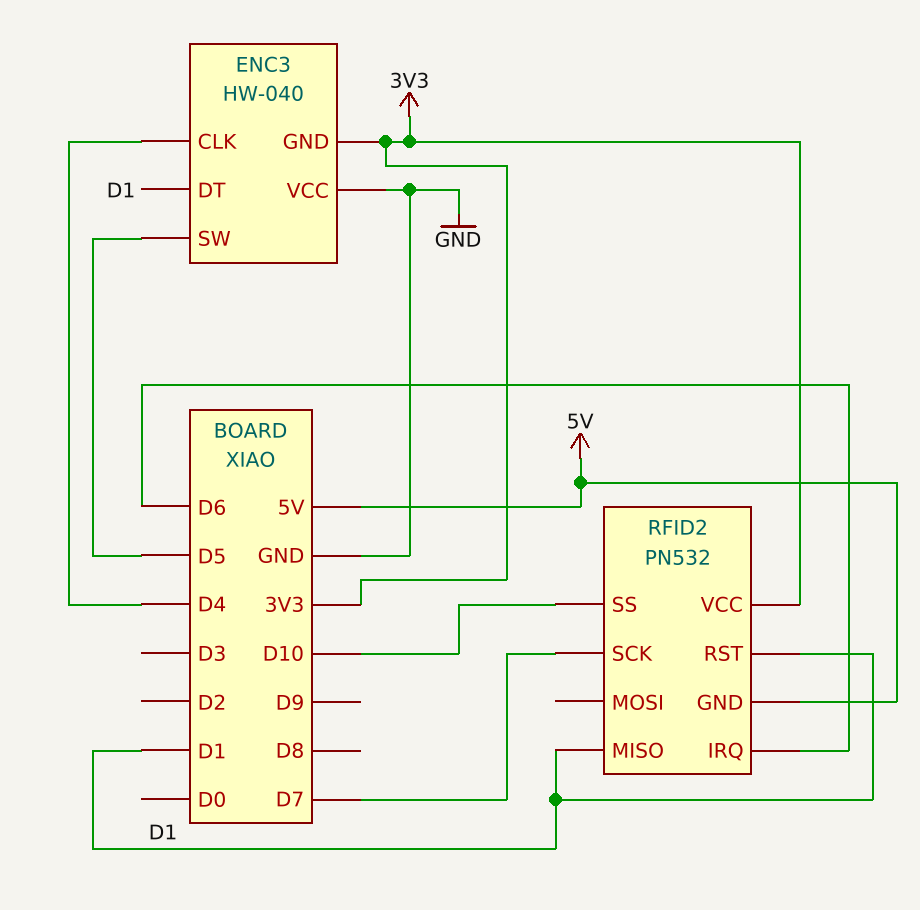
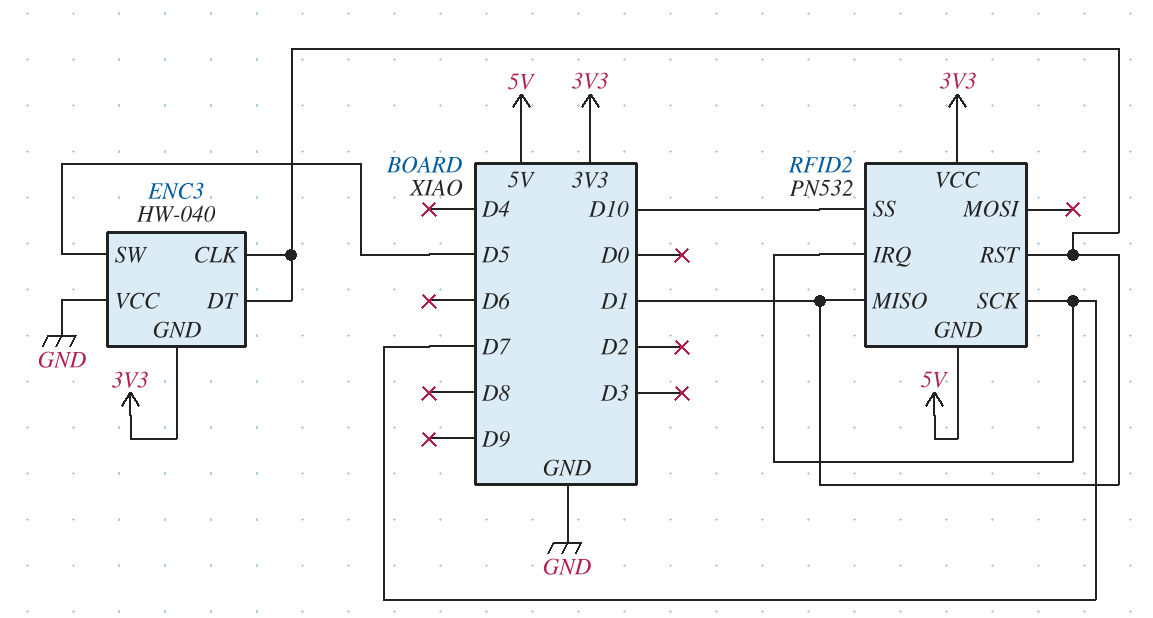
ENC3 pin CLK: D4 -> D1
RFID2 pin IRQ: D6 -> D7

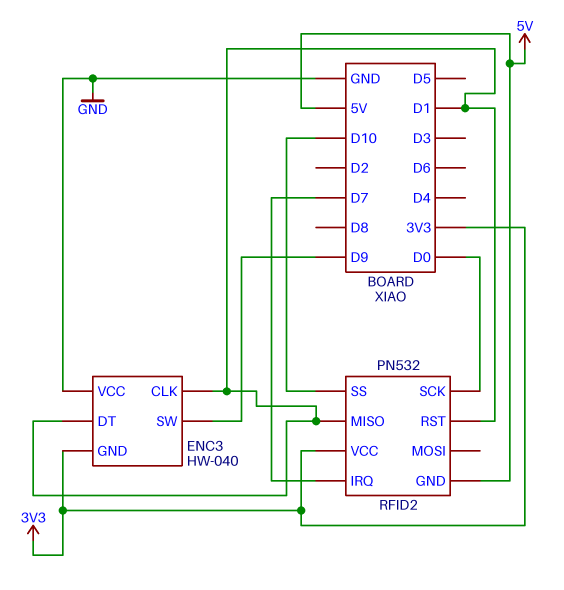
ENC3 pin SW: D5 -> D9
RFID2 pin SCK: D7 -> D0

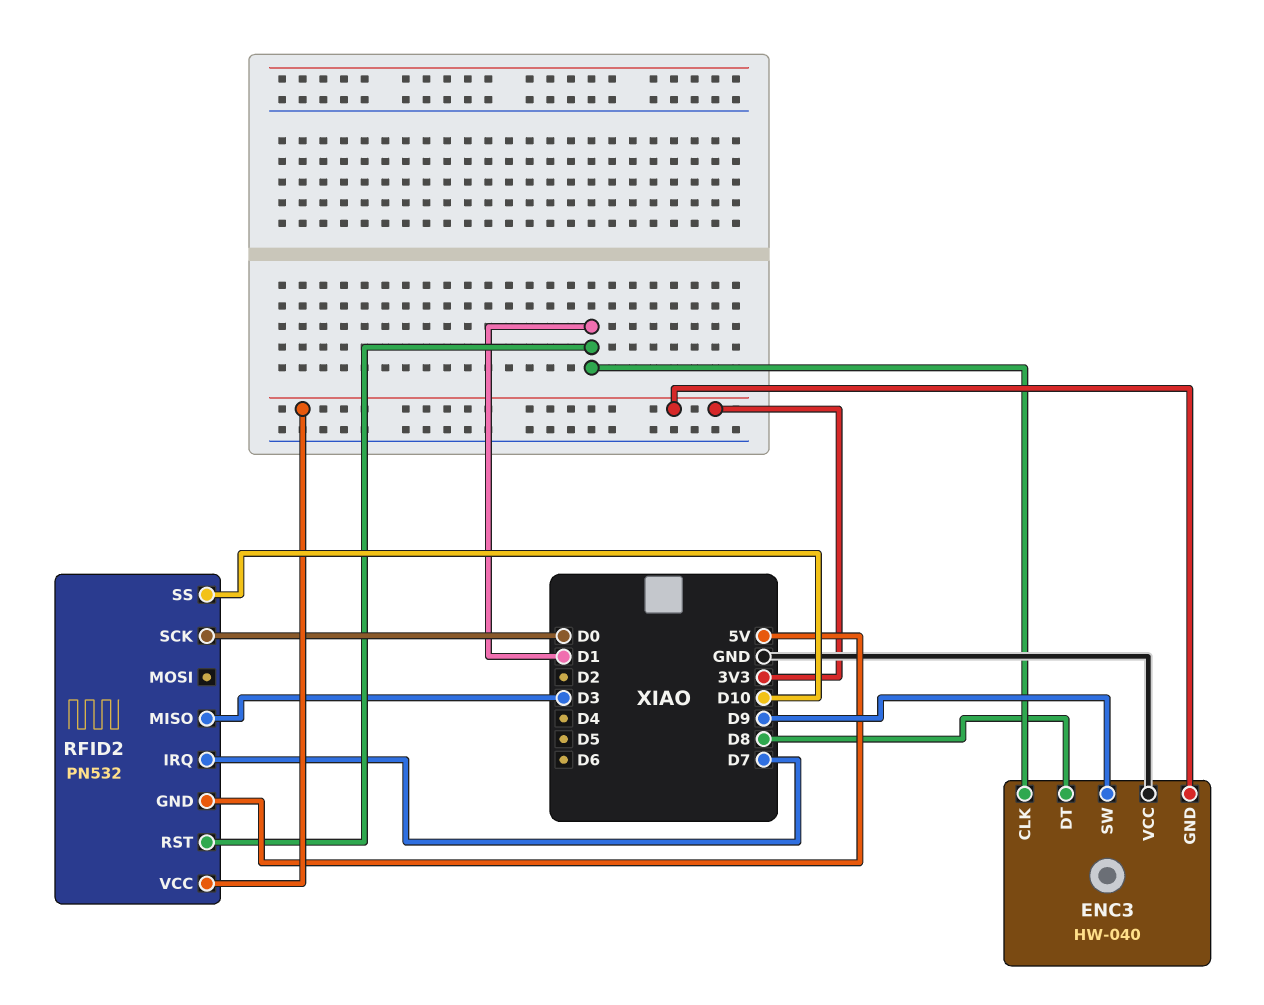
ENC3 pin DT: D1 -> D8
RFID2 pin MISO: D1 -> D3

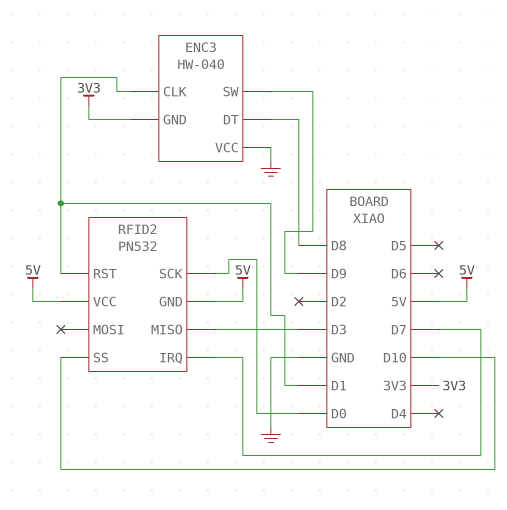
RFID2 pin VCC: 3V3 -> 5V

